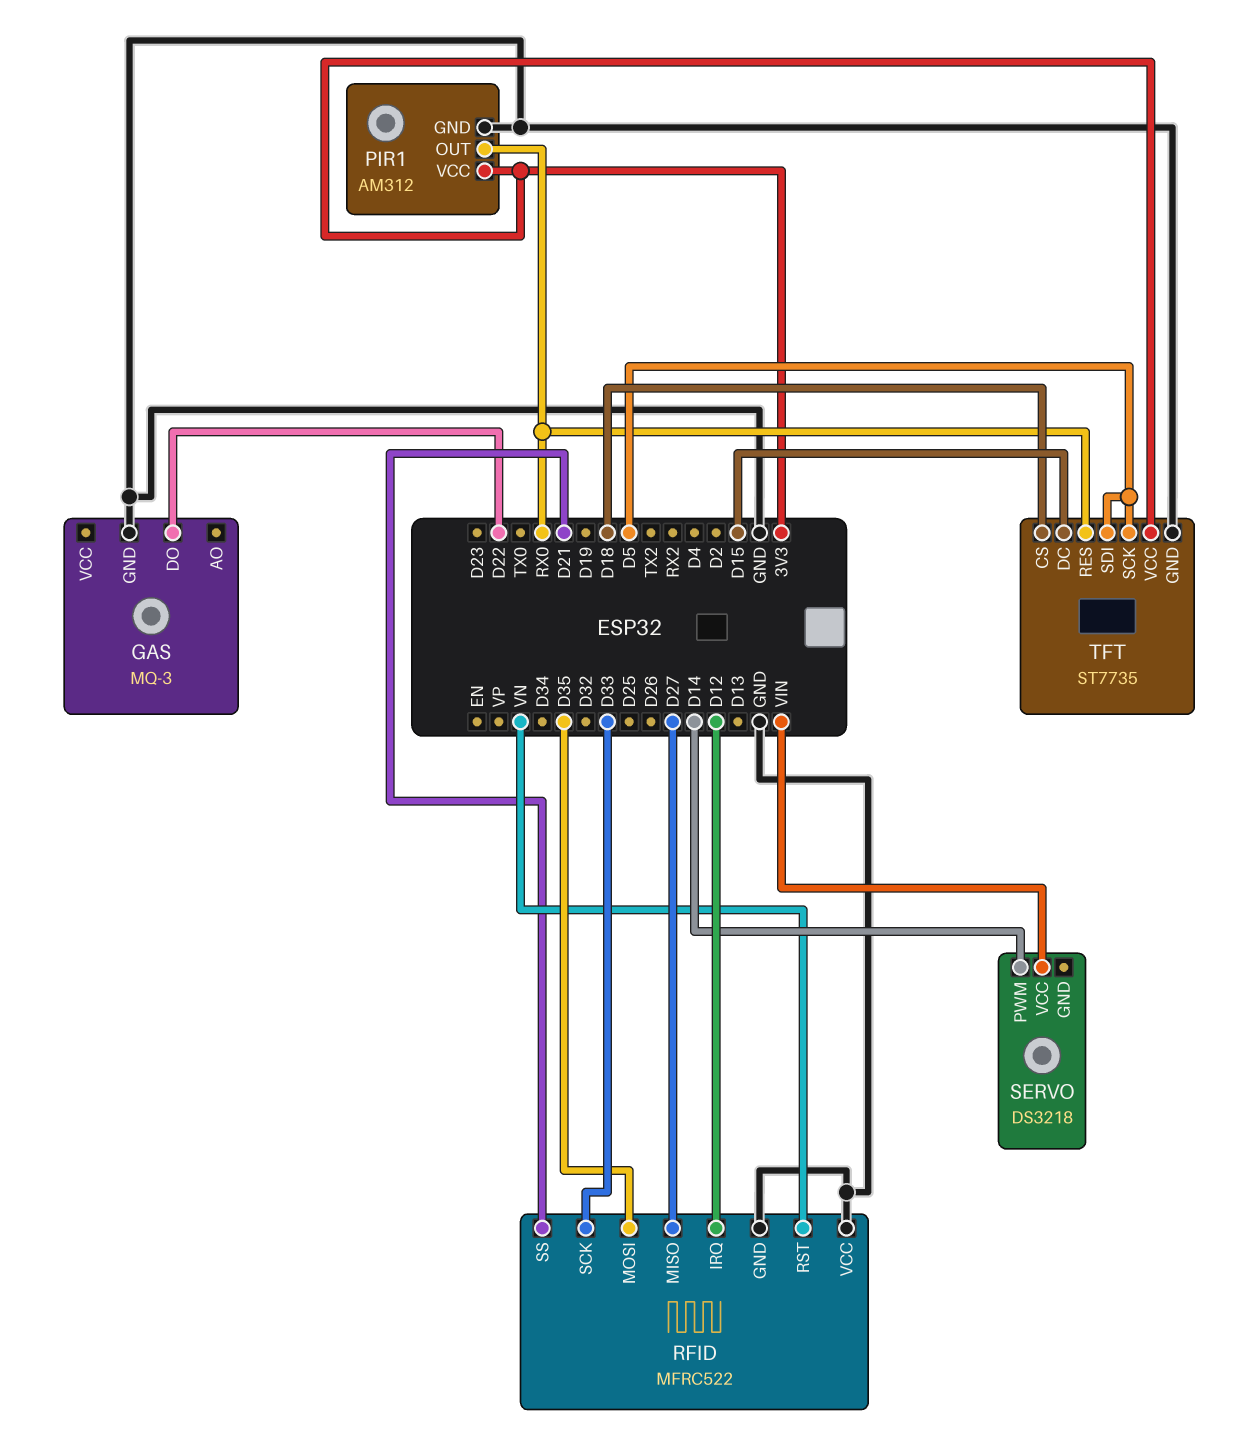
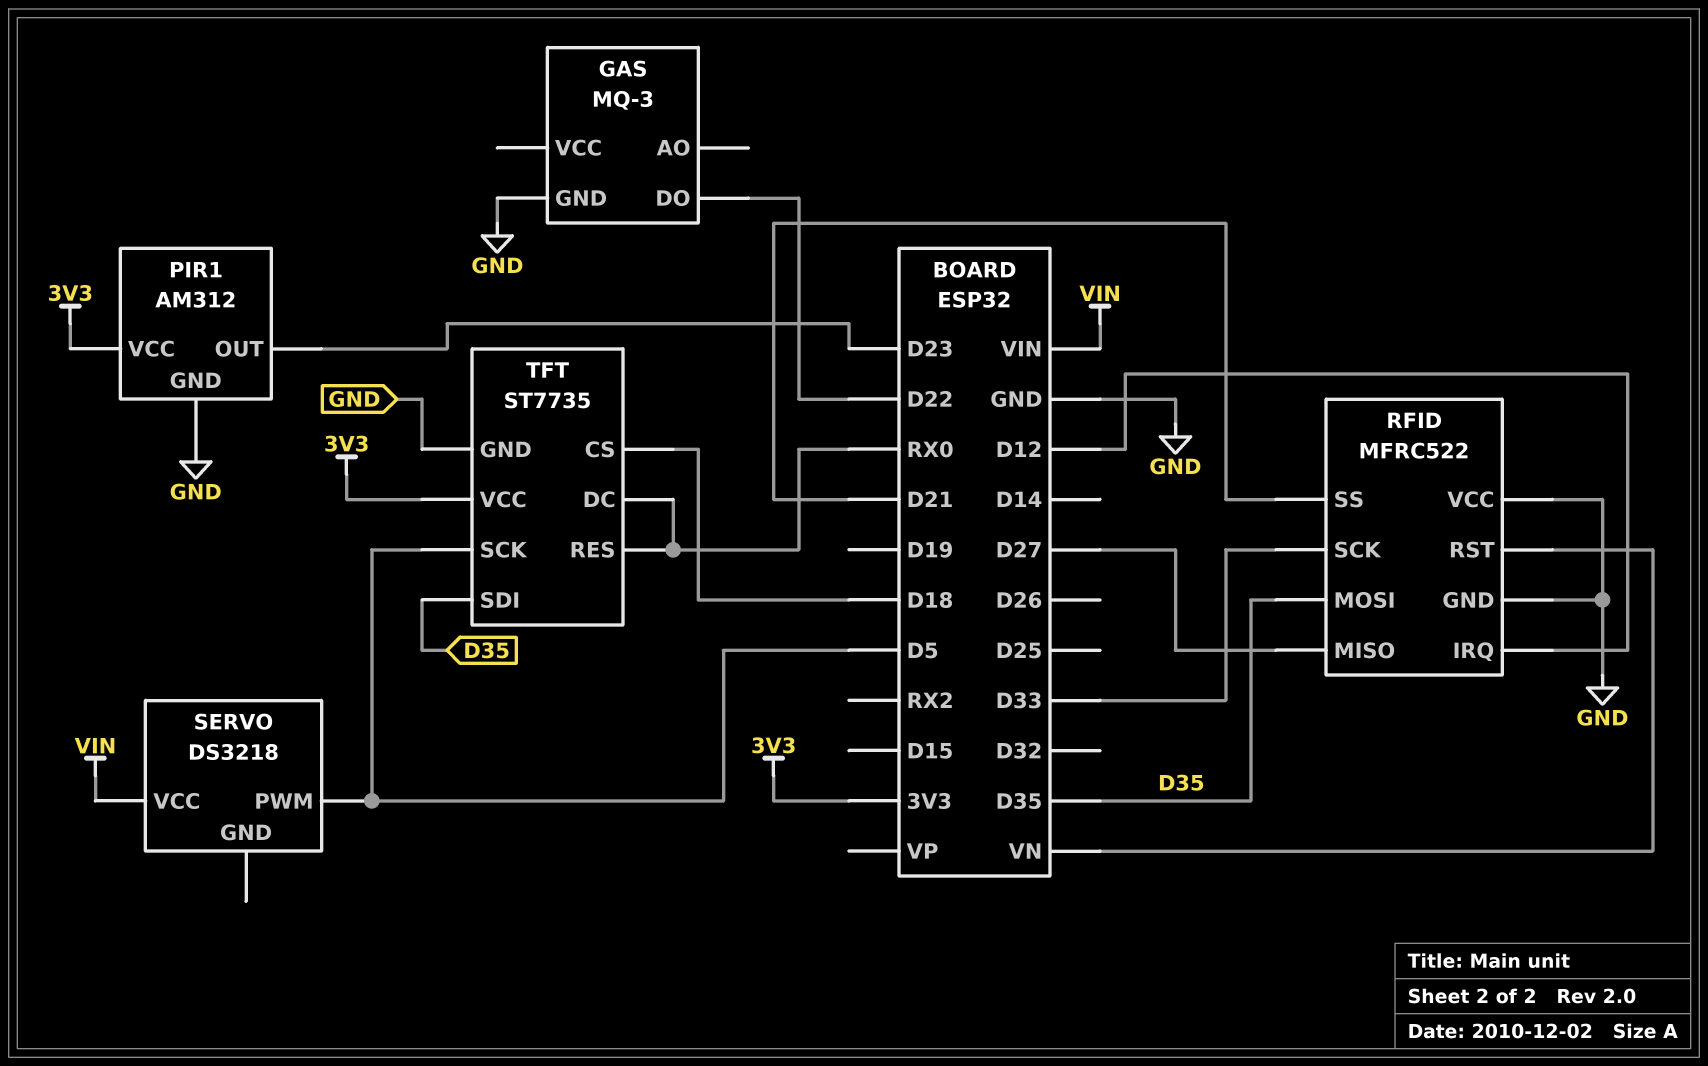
PIR1 pin OUT: RX0 -> D23
SERVO pin PWM: D14 -> D5
TFT pin DC: D15 -> RX0
TFT pin SDI: D5 -> D35

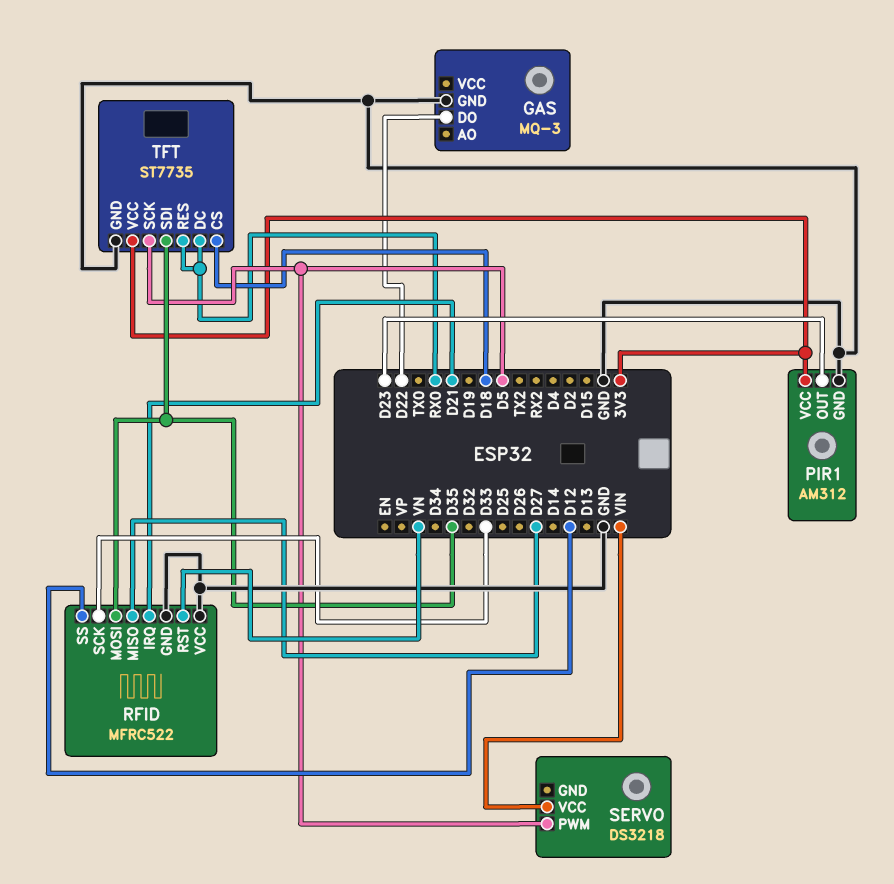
RFID pin IRQ: D12 -> D21
RFID pin SS: D21 -> D12

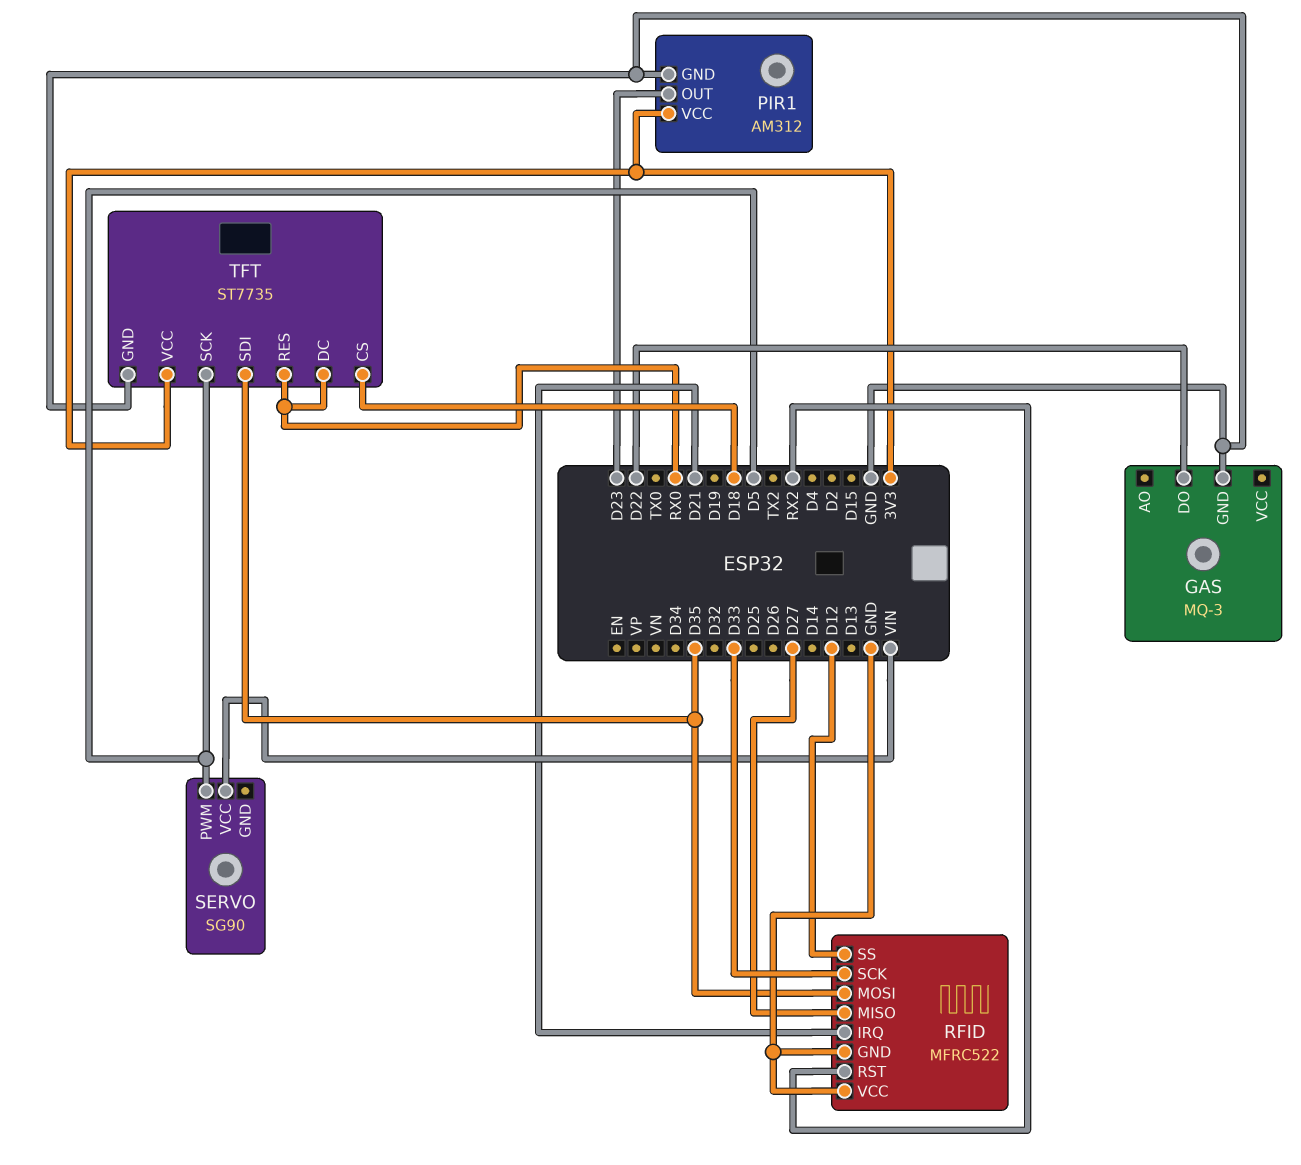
RFID pin RST: VN -> RX2
SERVO: DS3218 -> SG90

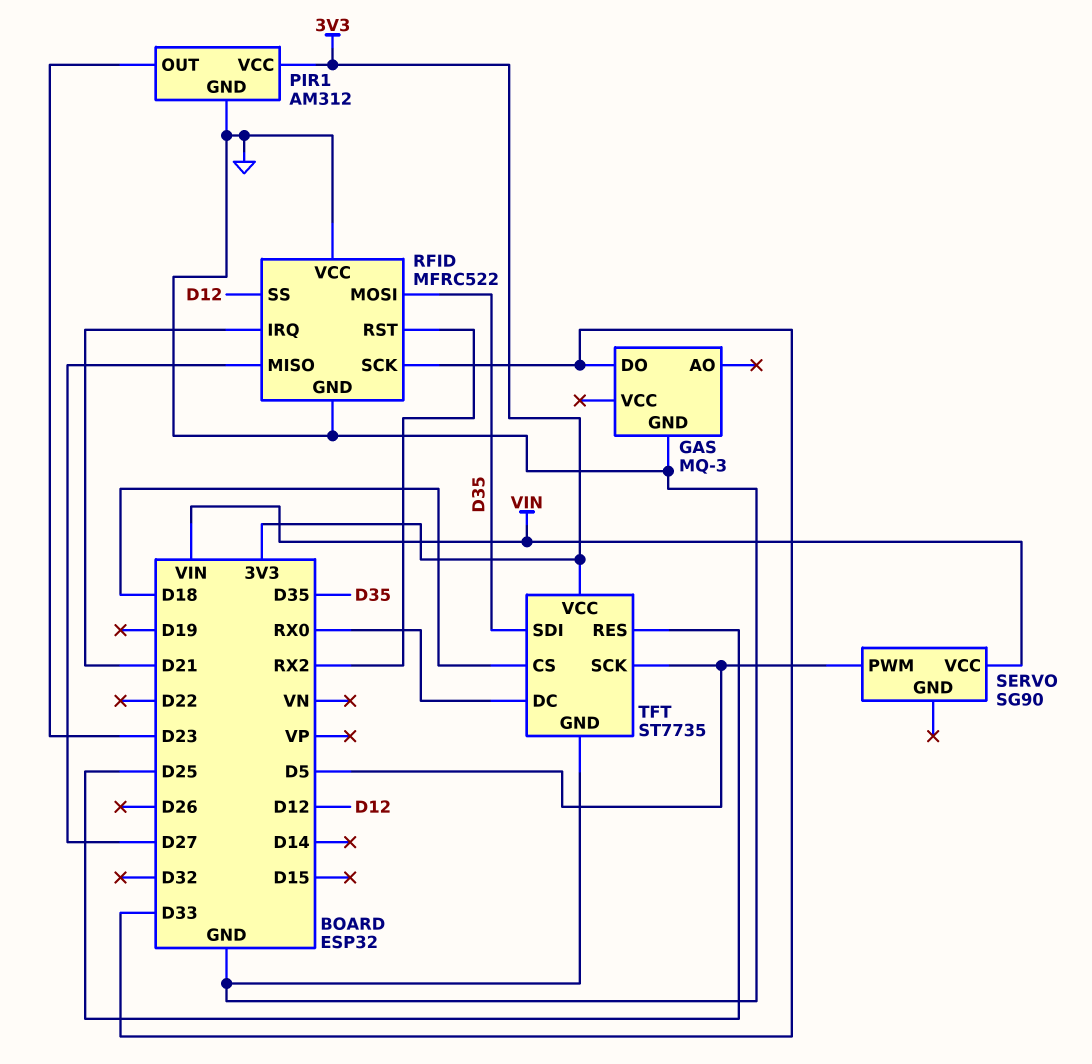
GAS pin DO: D22 -> D33
TFT pin RES: RX0 -> D25

